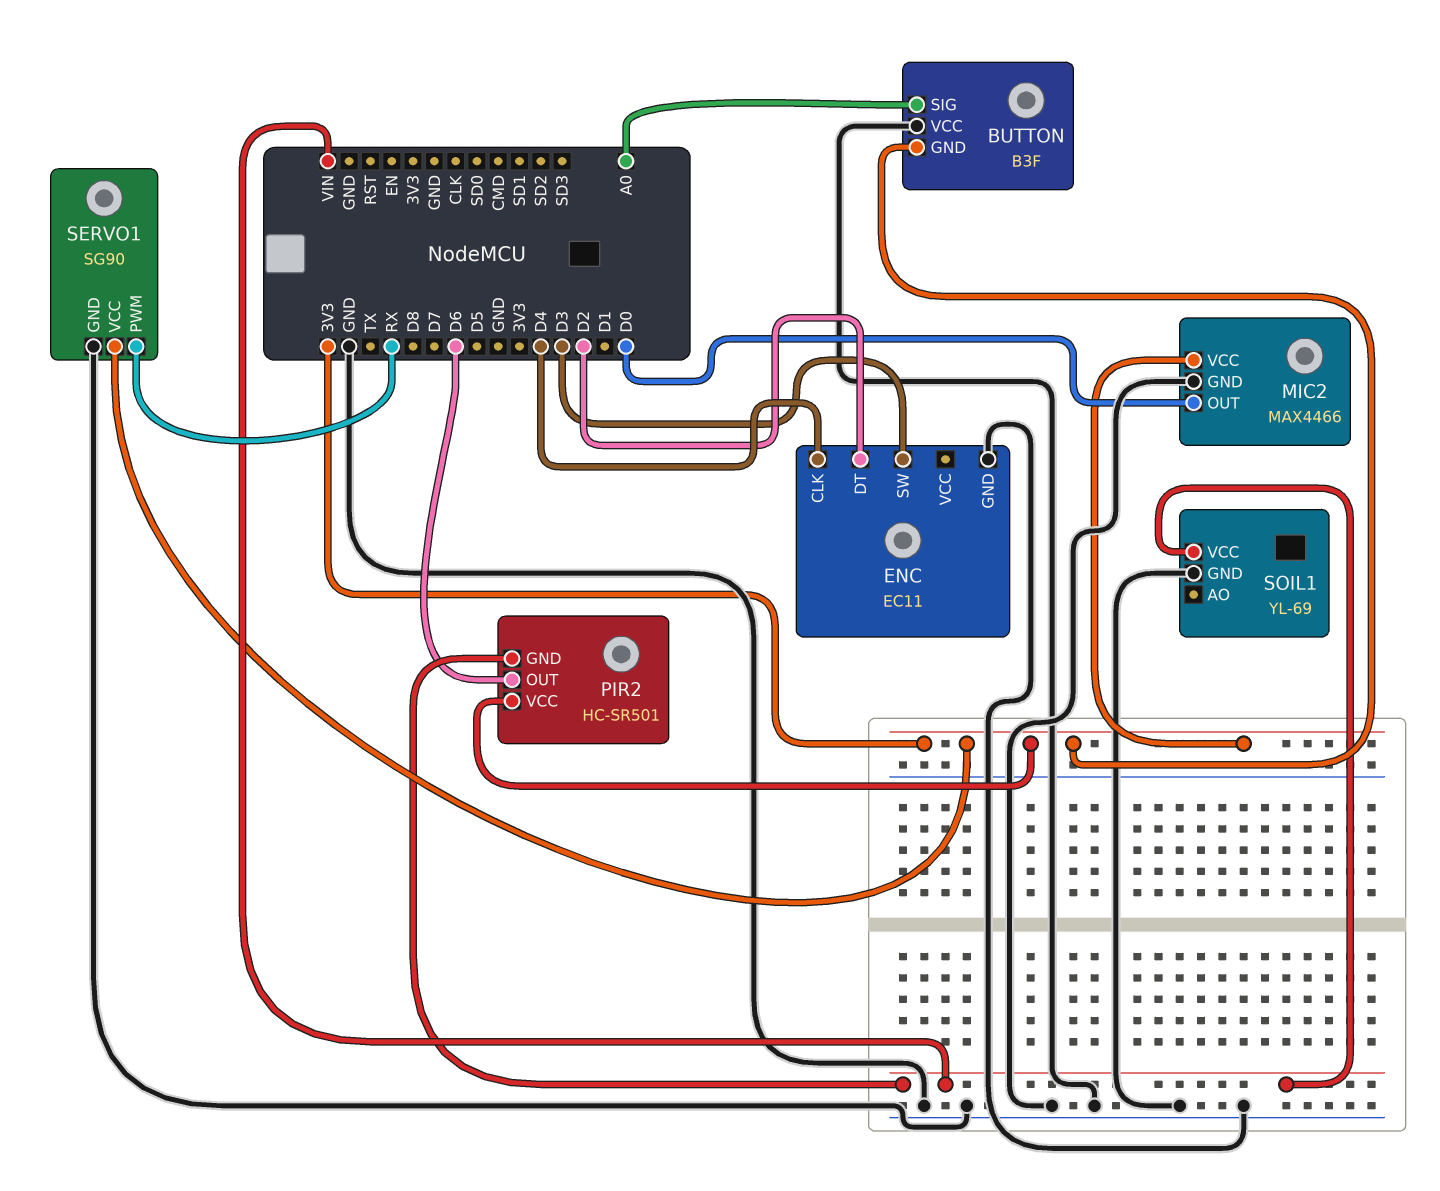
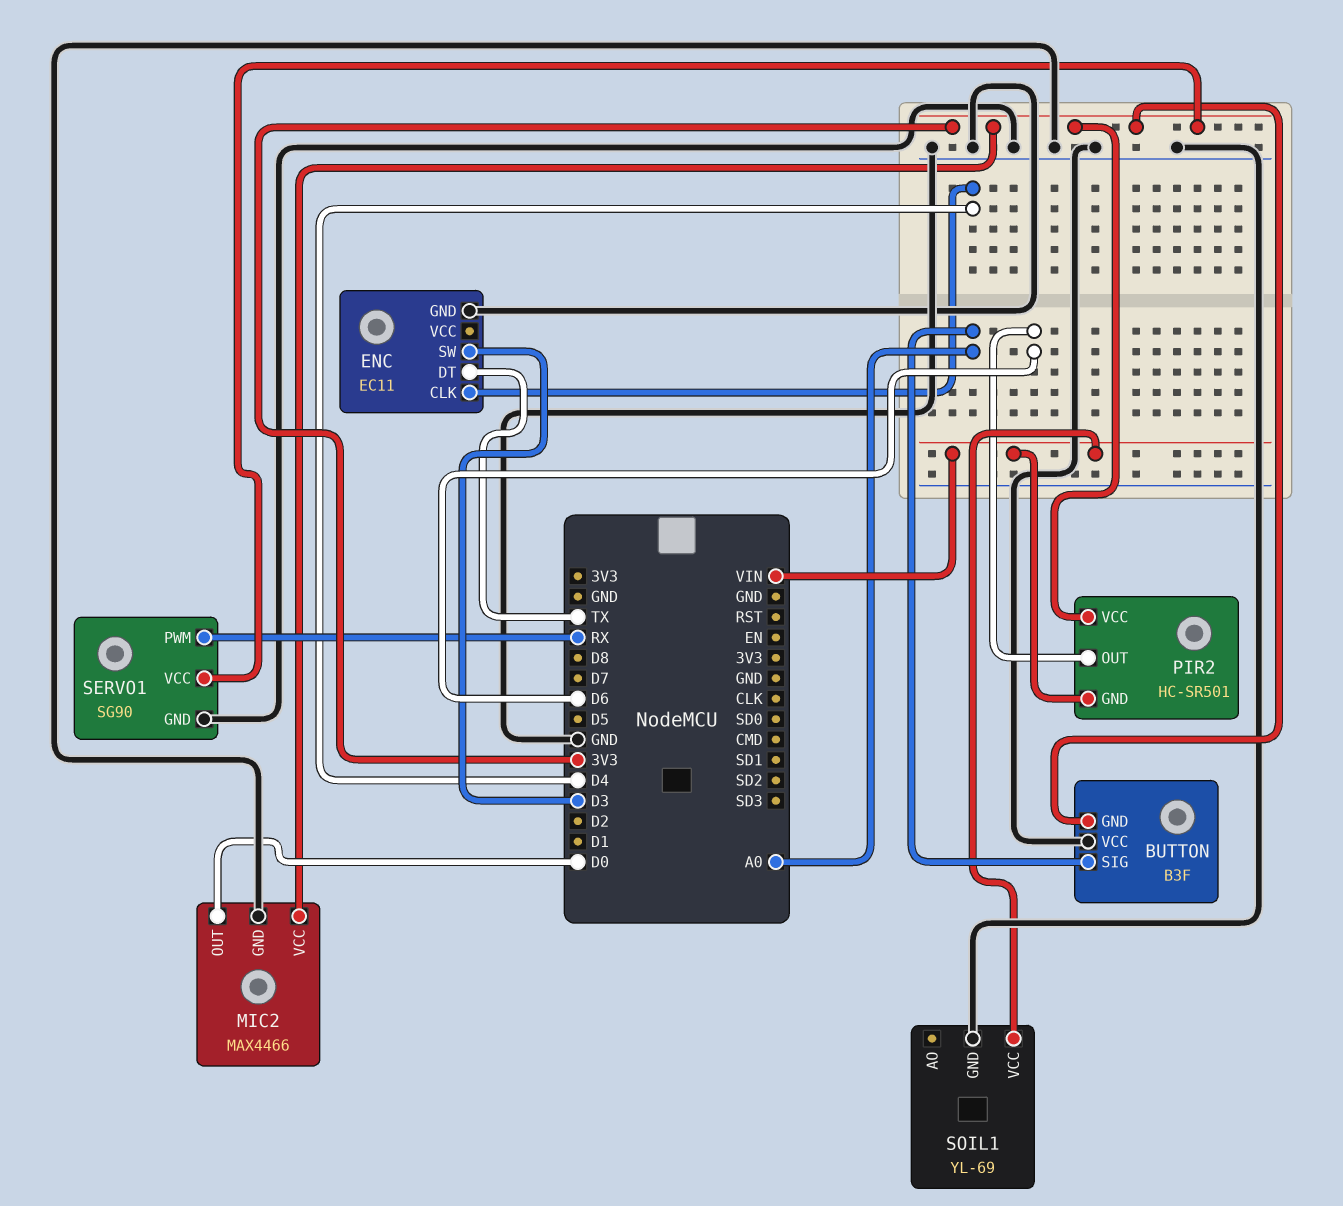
ENC pin DT: D2 -> TX

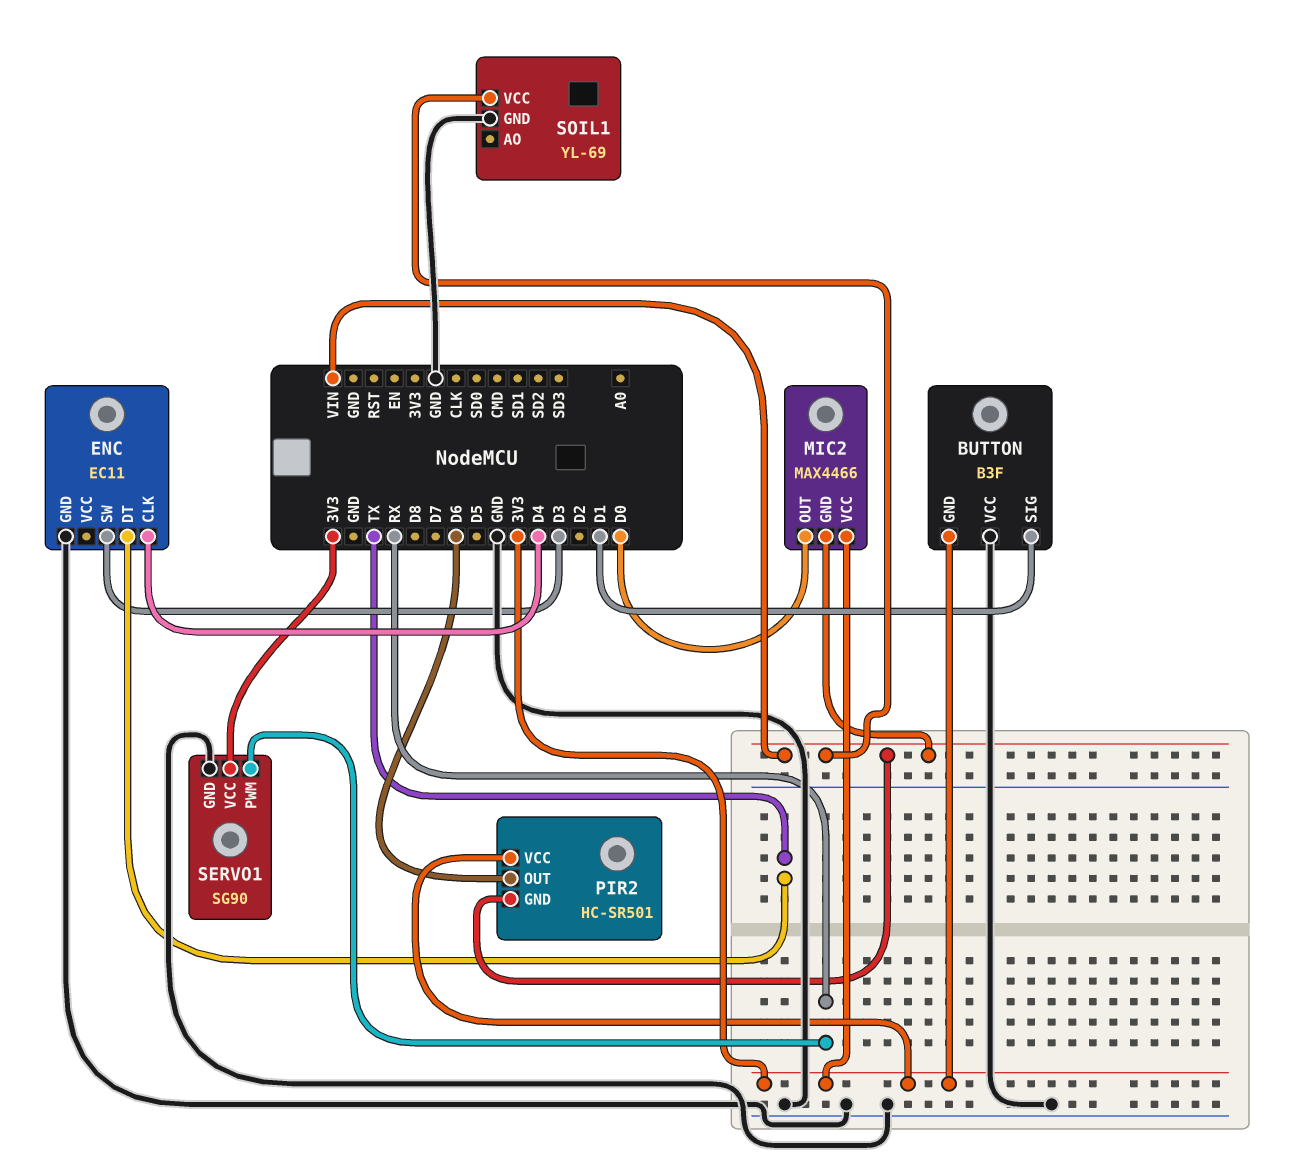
BUTTON pin SIG: A0 -> D1
MIC2 pin GND: GND -> VIN

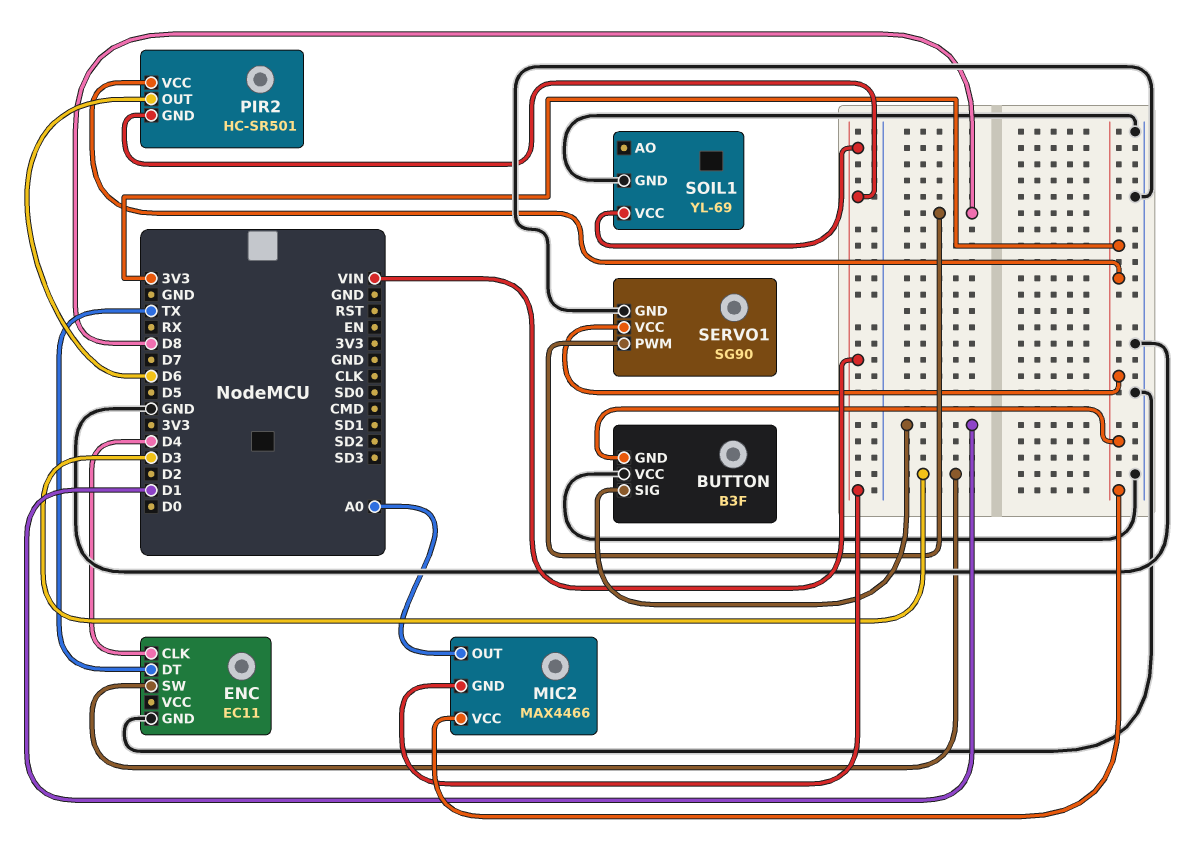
MIC2 pin OUT: D0 -> A0
SERVO1 pin PWM: RX -> D8

